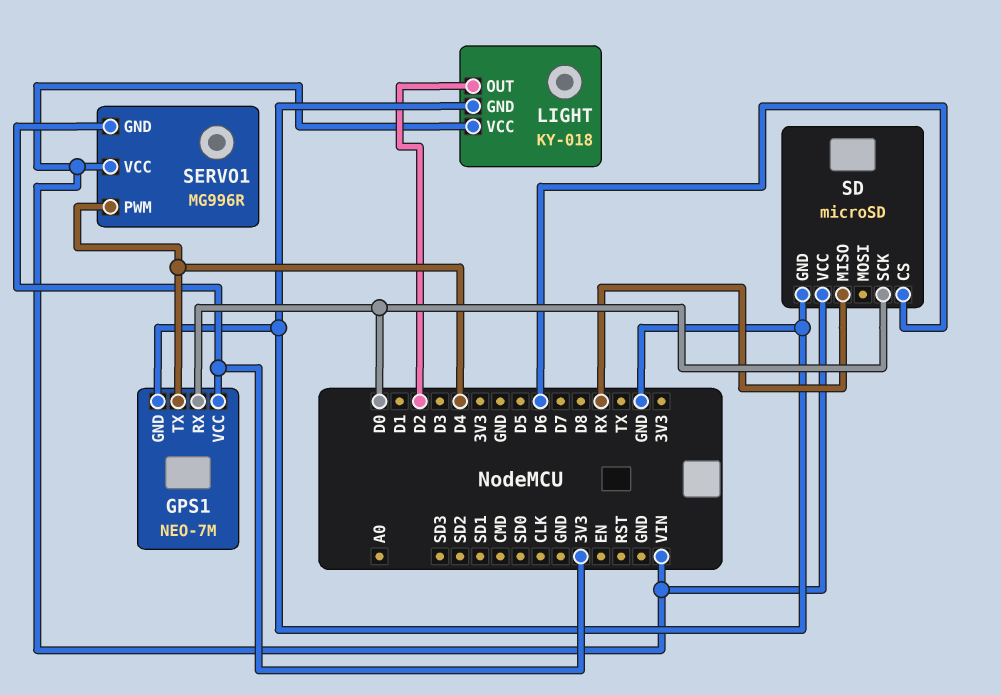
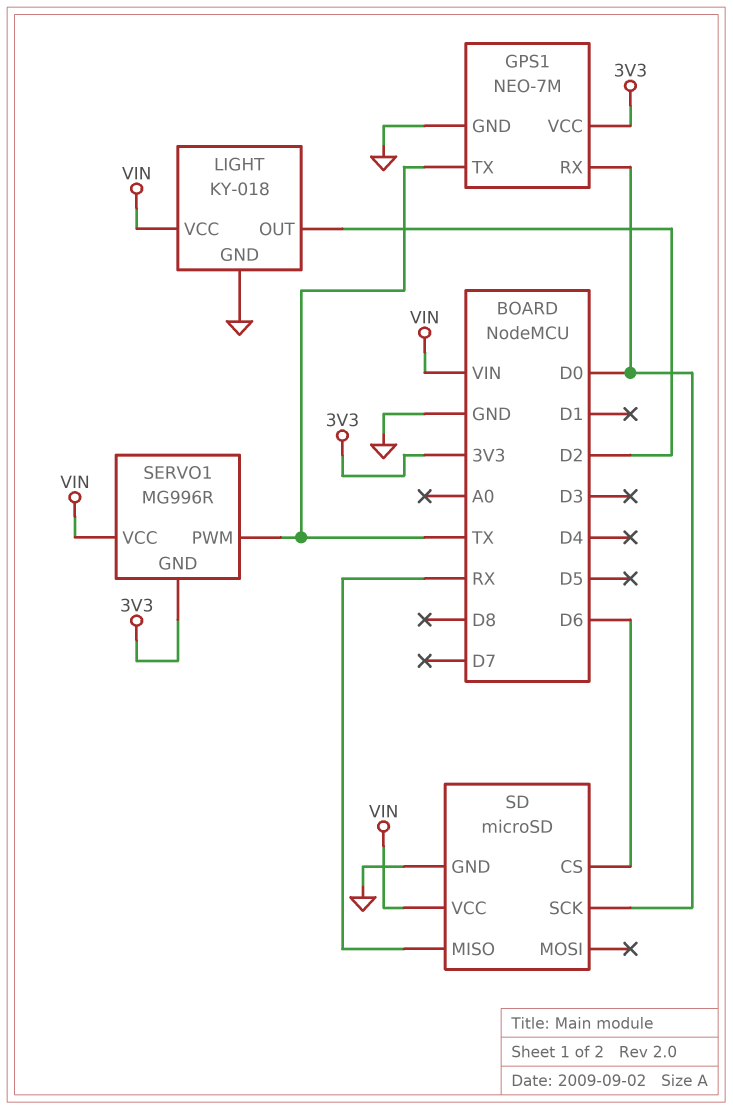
GPS1 pin TX: D4 -> TX
SERVO1 pin PWM: D4 -> TX

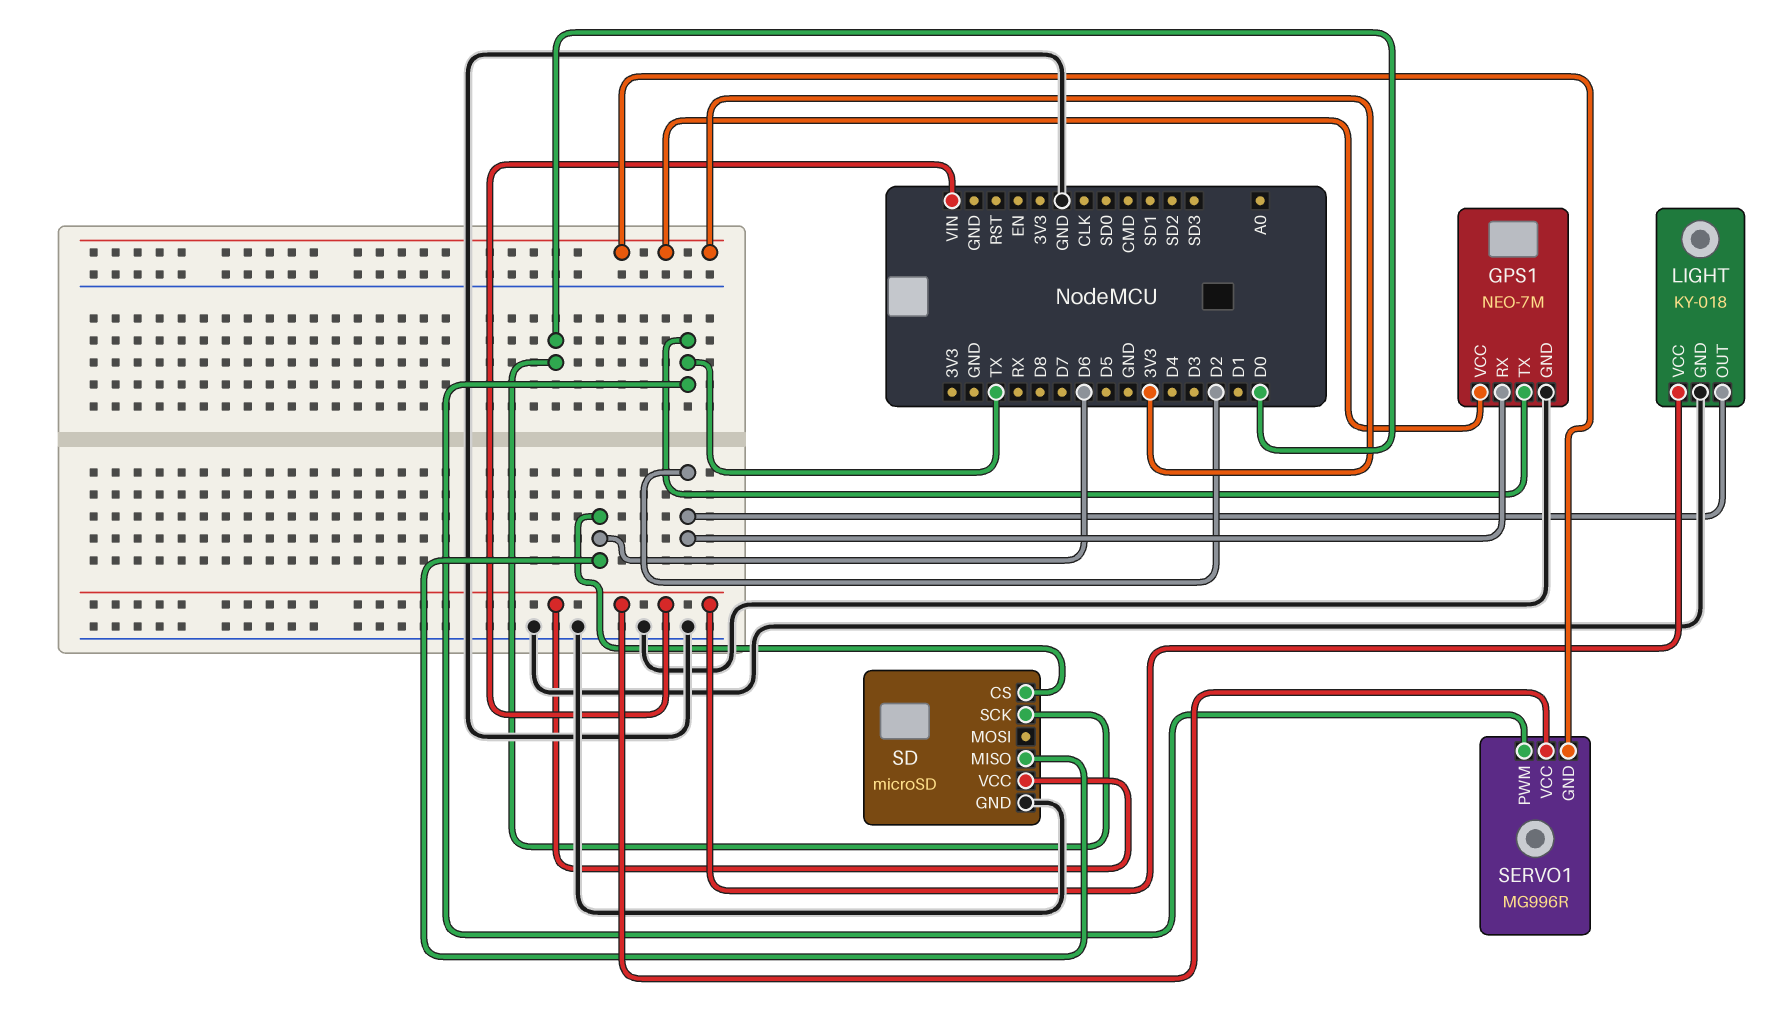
GPS1 pin RX: D0 -> D2
SD pin MISO: RX -> D6

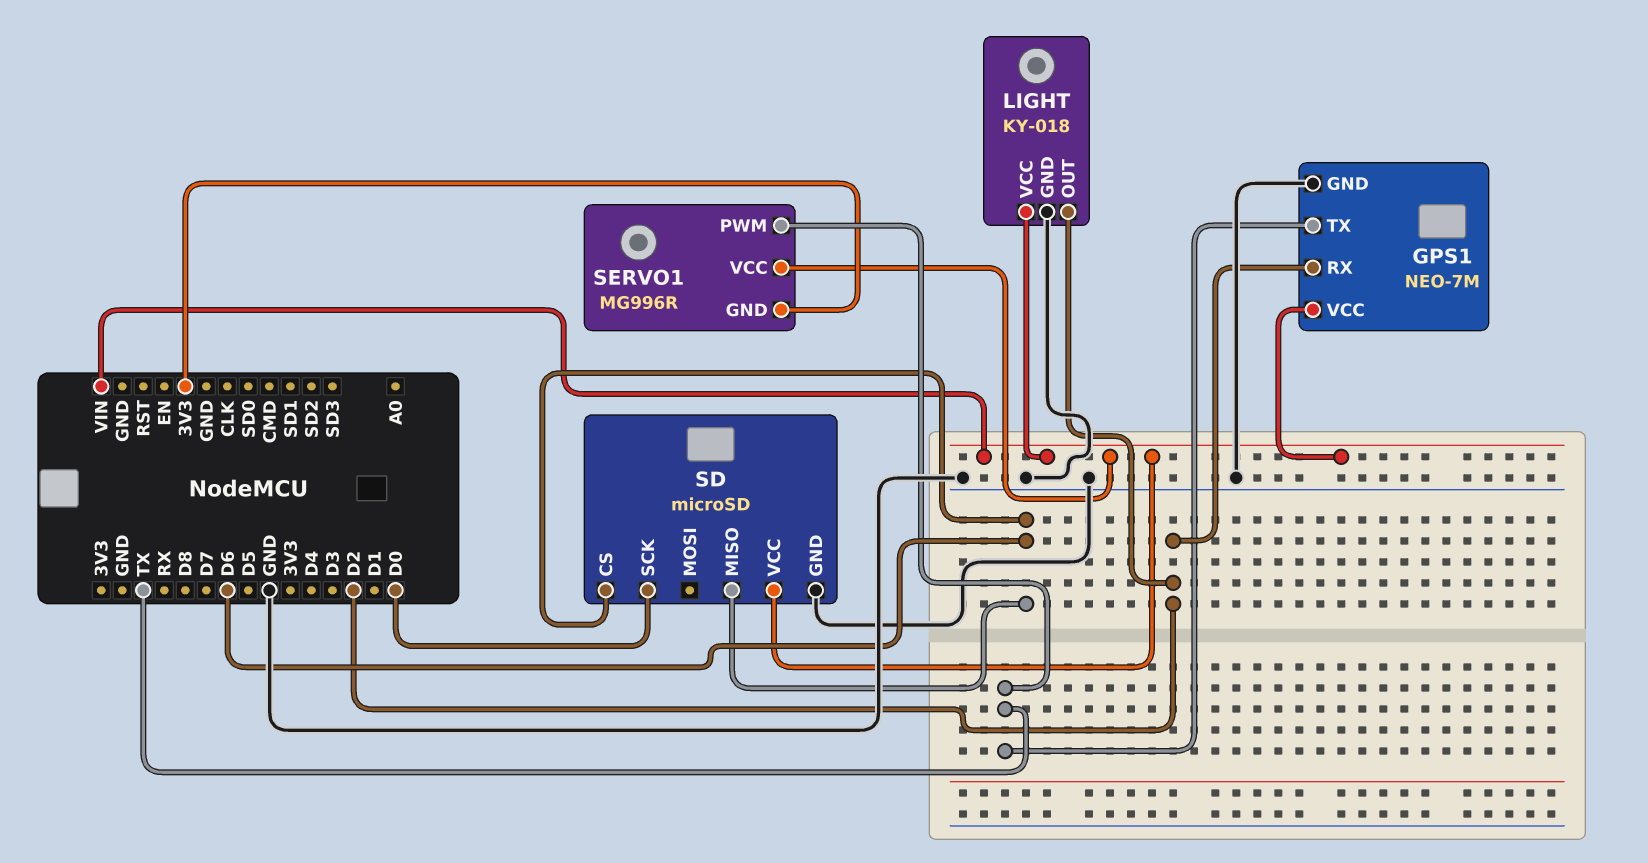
GPS1 pin VCC: 3V3 -> VIN

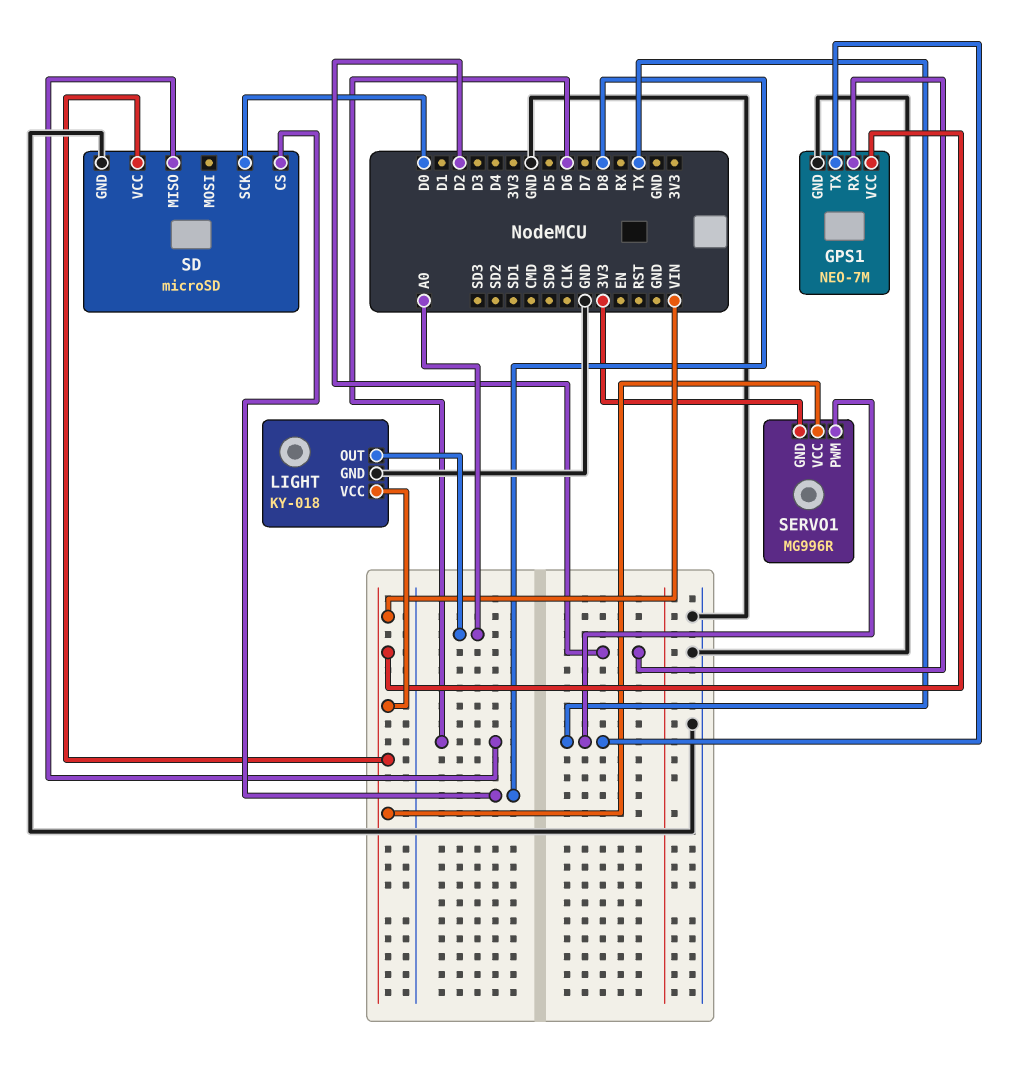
LIGHT pin OUT: D2 -> A0
SD pin CS: D6 -> D8

